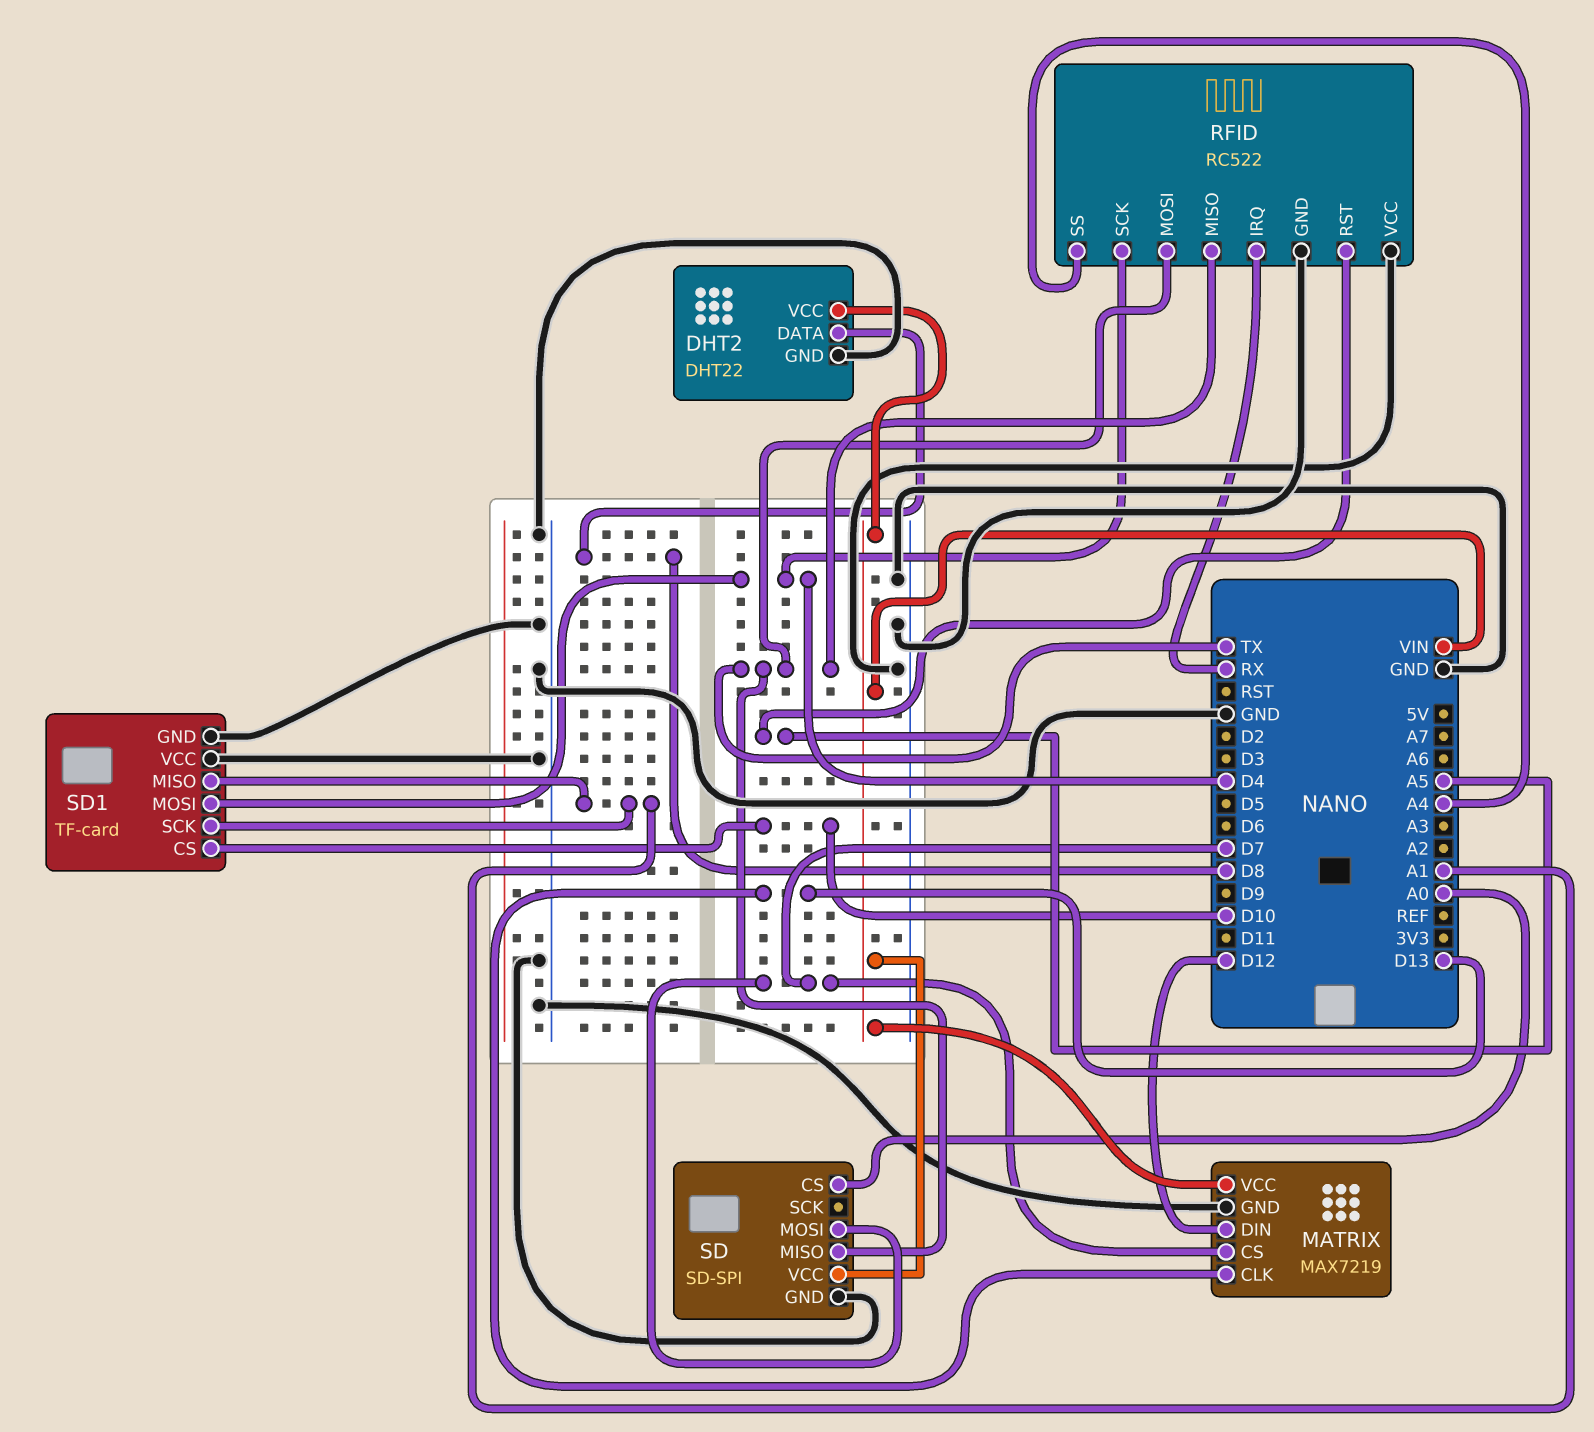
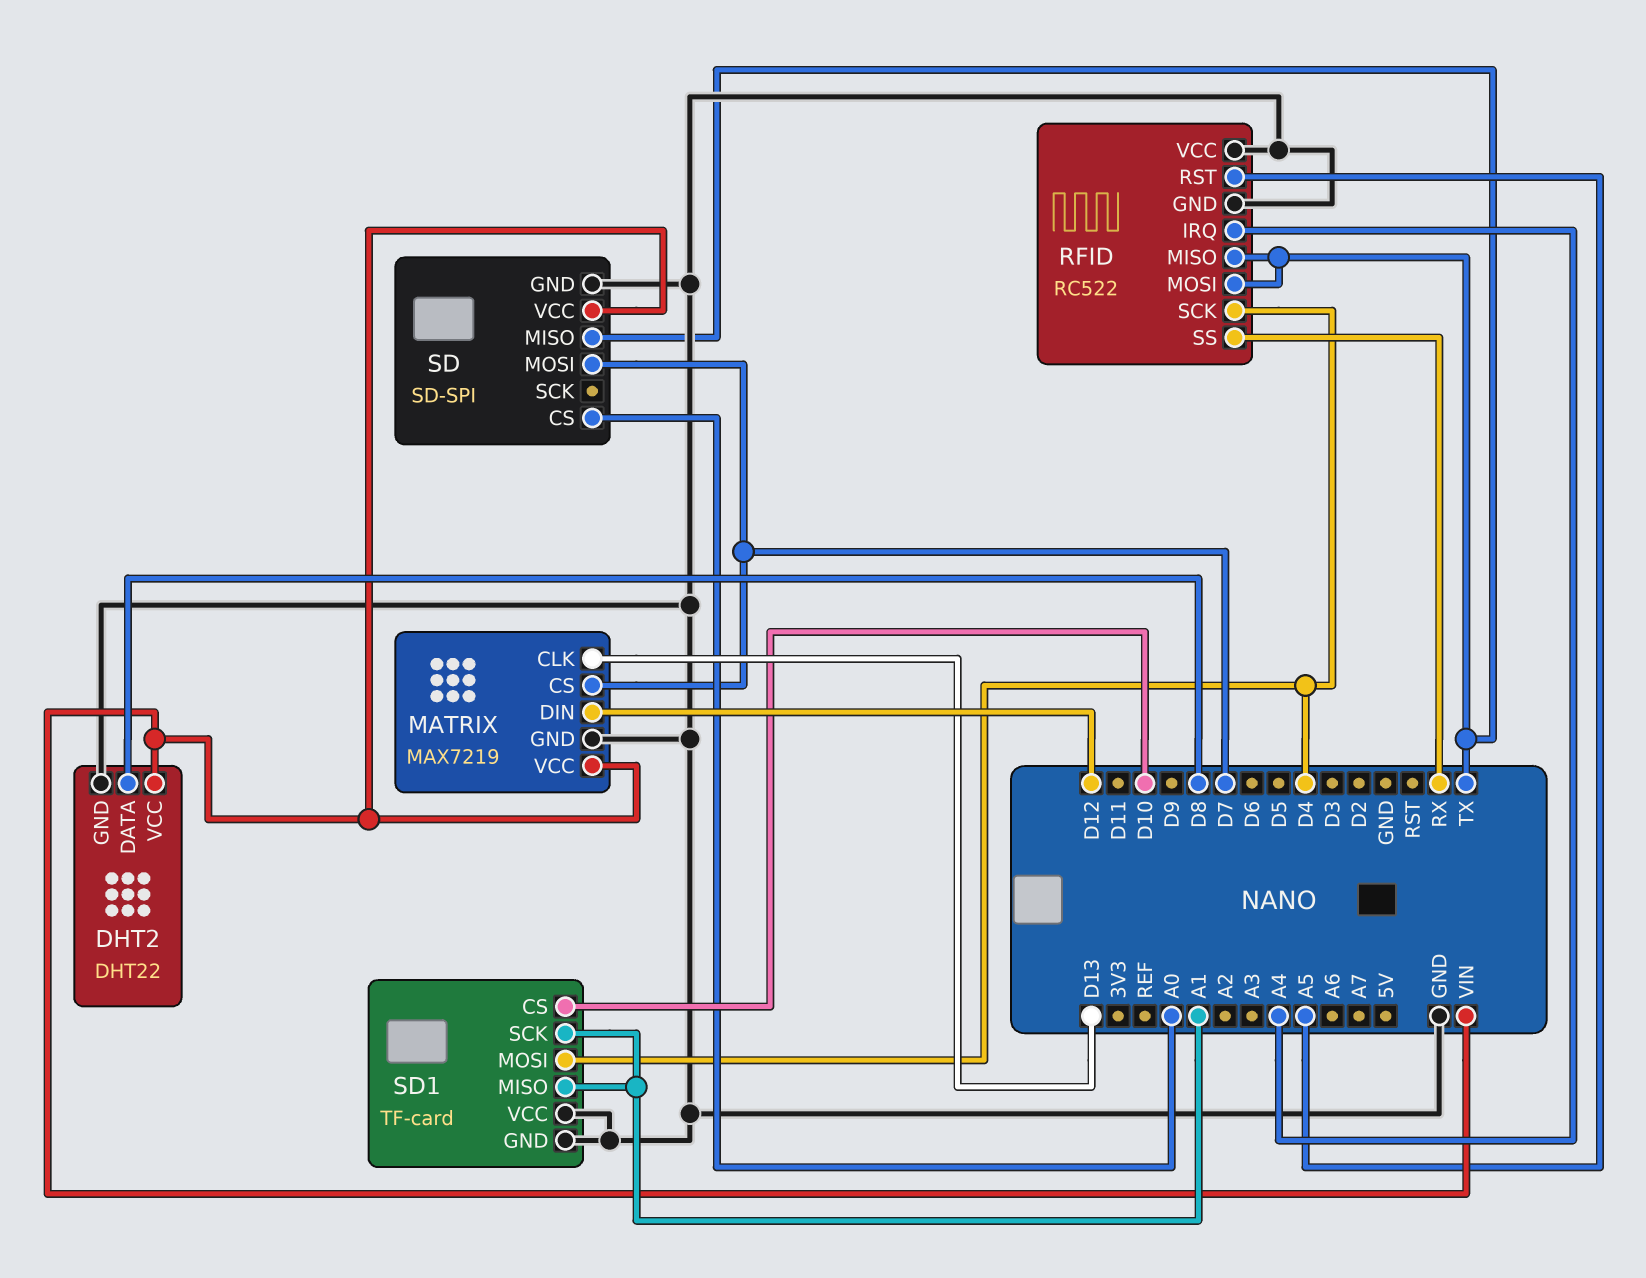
RFID pin IRQ: RX -> A4
RFID pin SS: A4 -> RX

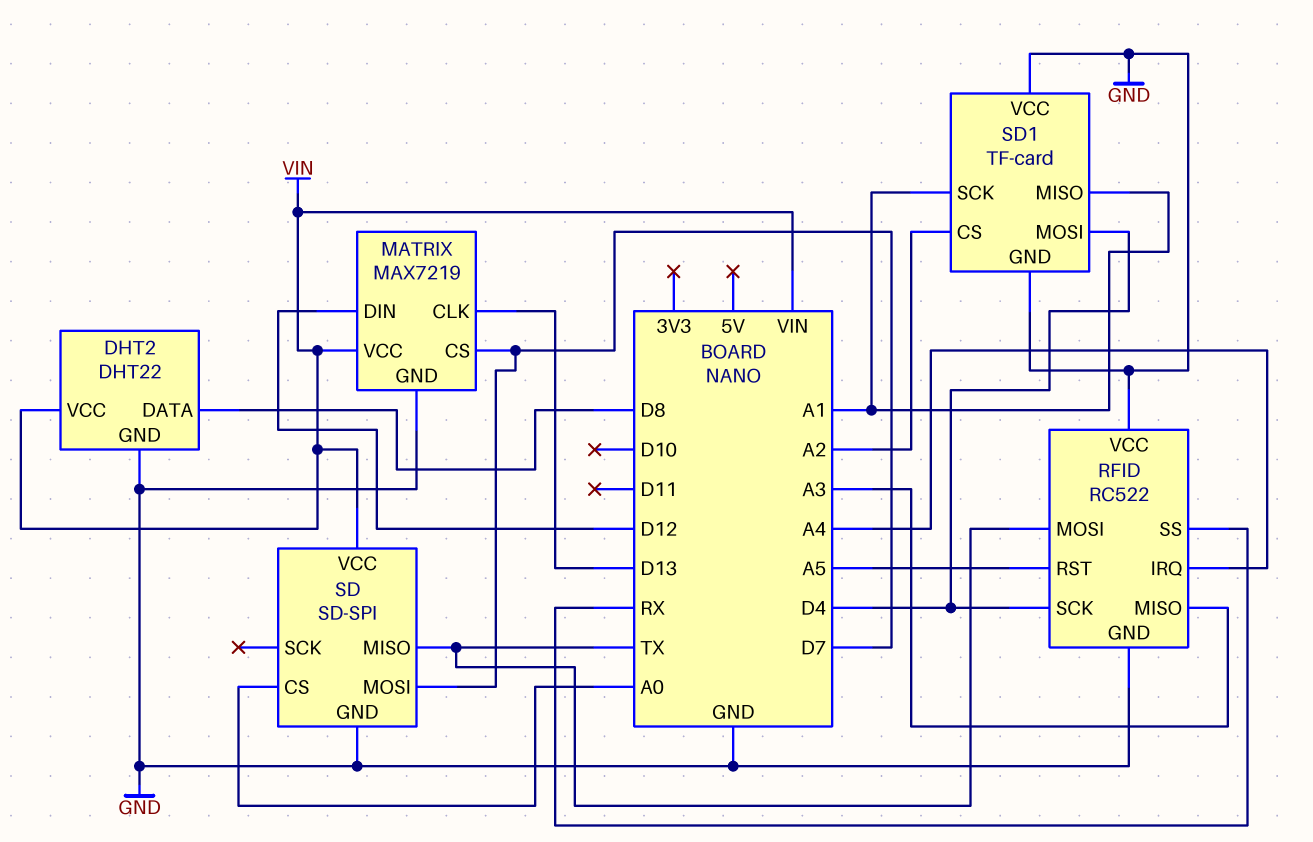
RFID pin MISO: TX -> A3
SD1 pin CS: D10 -> A2

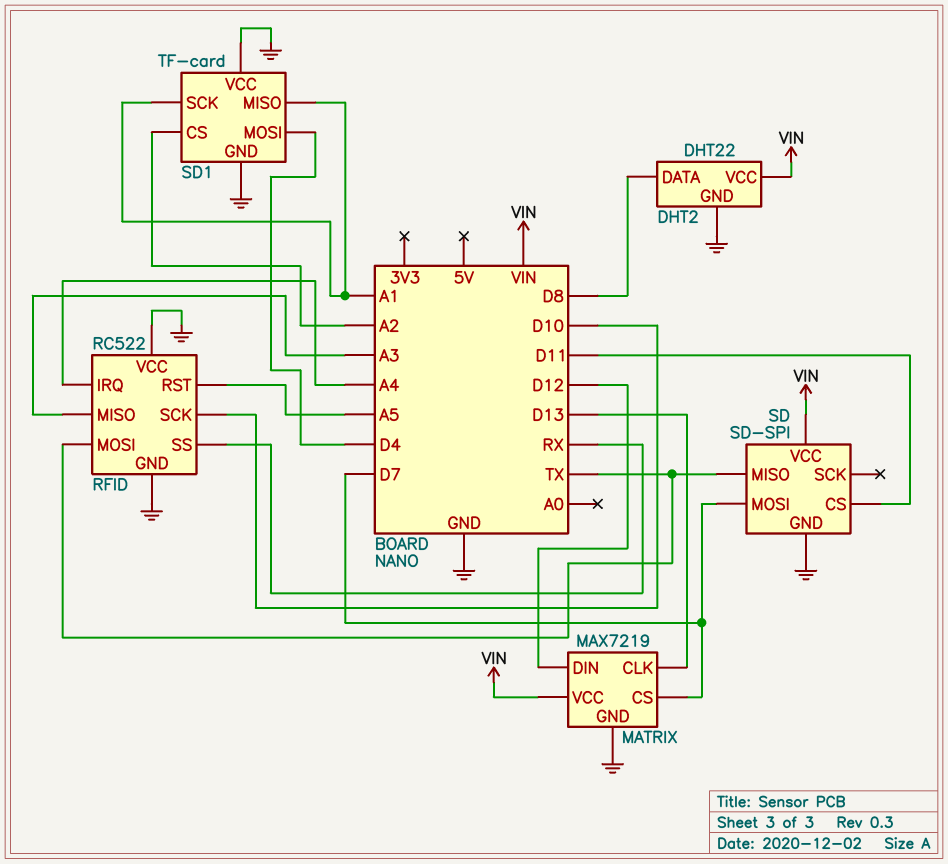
RFID pin SCK: D4 -> D10
SD pin CS: A0 -> D11

